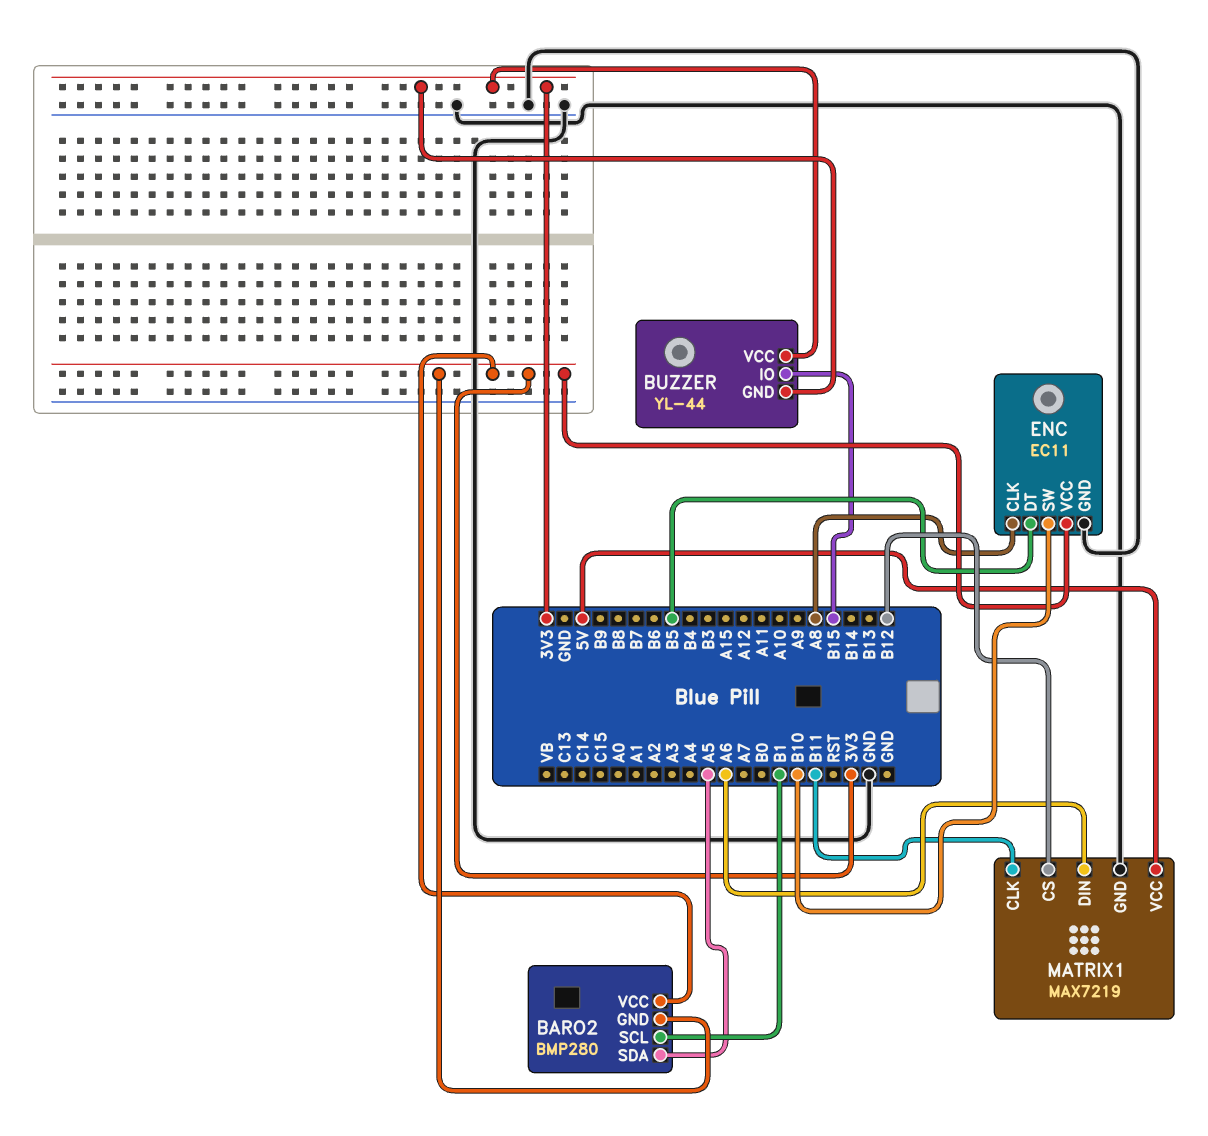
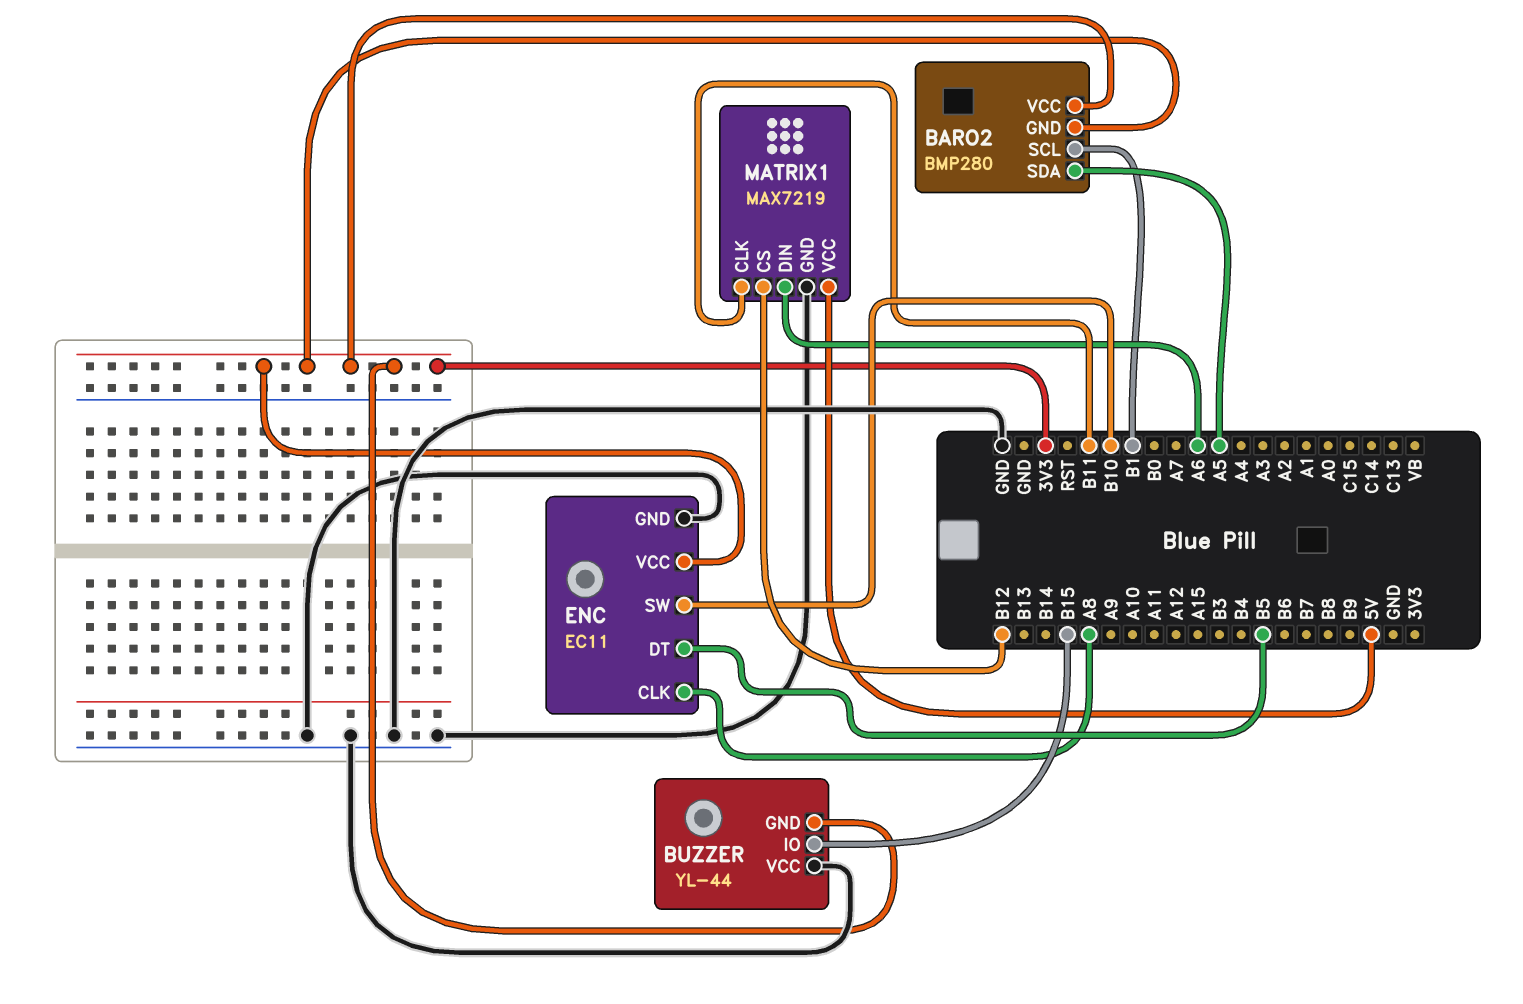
BUZZER pin VCC: 3V3 -> GND

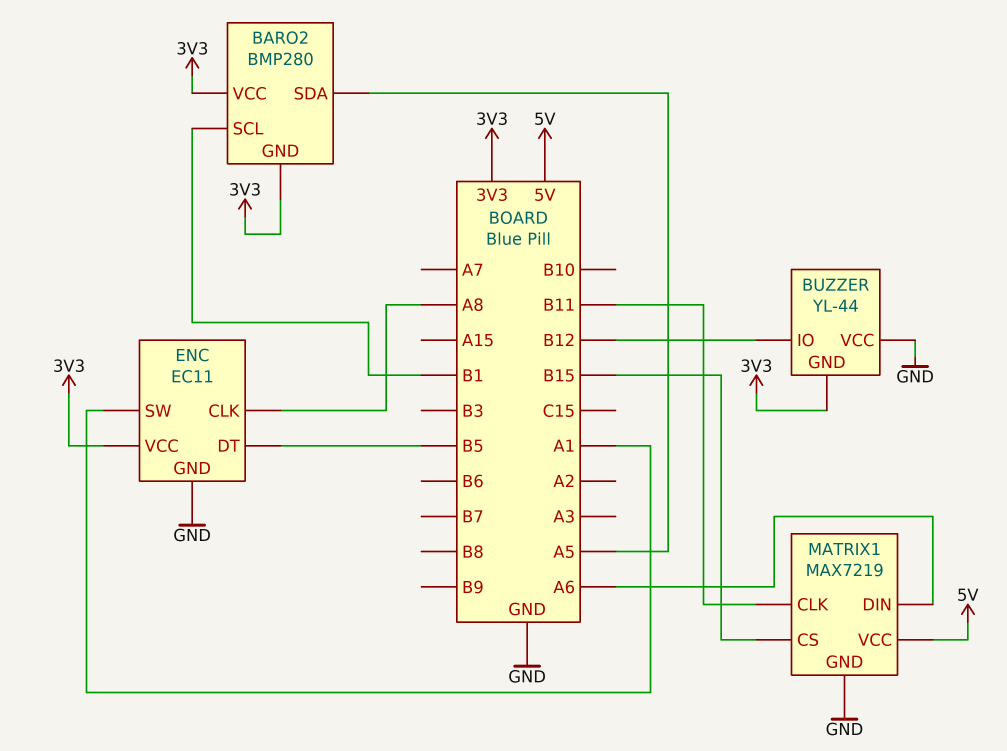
BUZZER pin IO: B15 -> B12
ENC pin SW: B10 -> A1
MATRIX1 pin CS: B12 -> B15

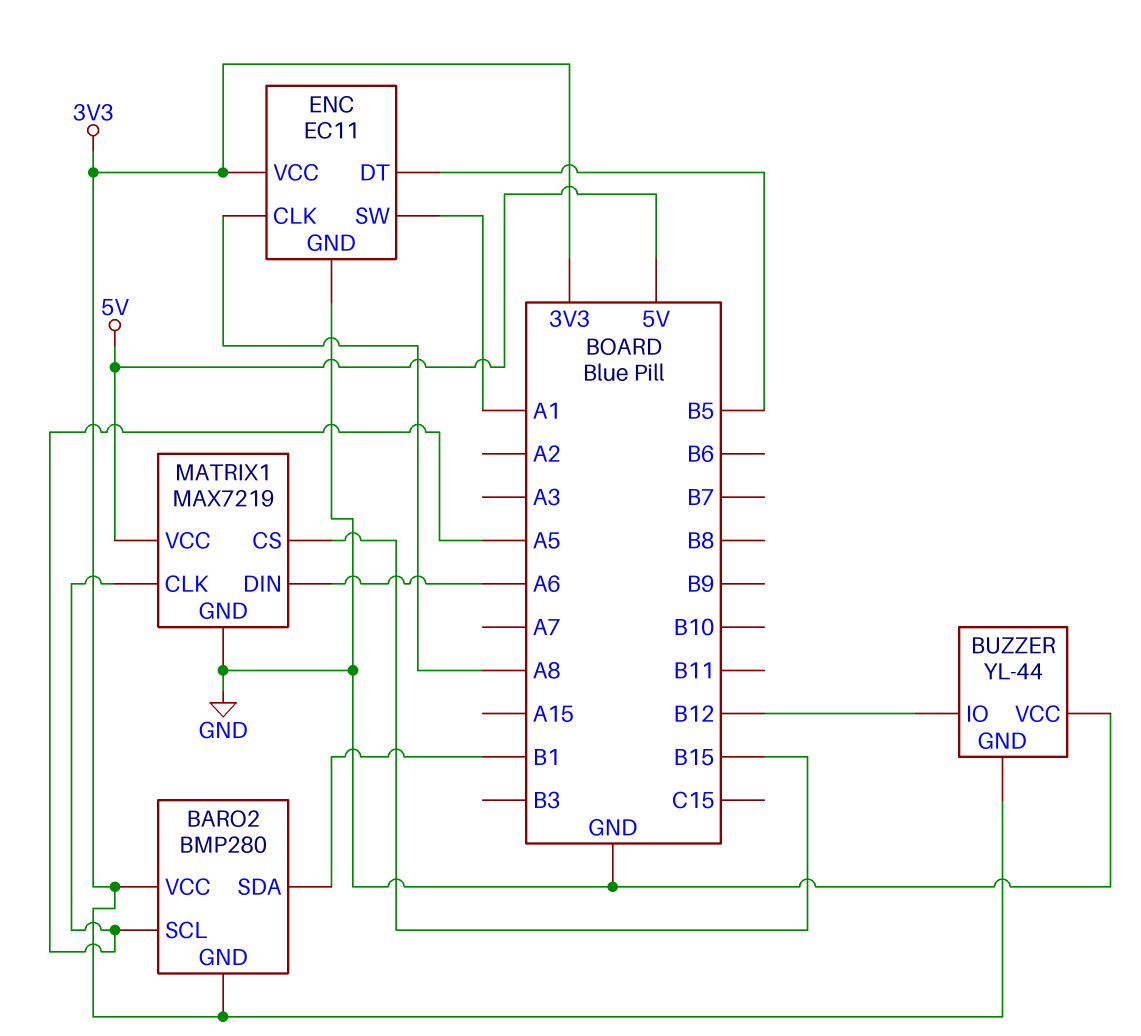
BARO2 pin SCL: B1 -> A5
BARO2 pin SDA: A5 -> B1
MATRIX1 pin CLK: B11 -> A5

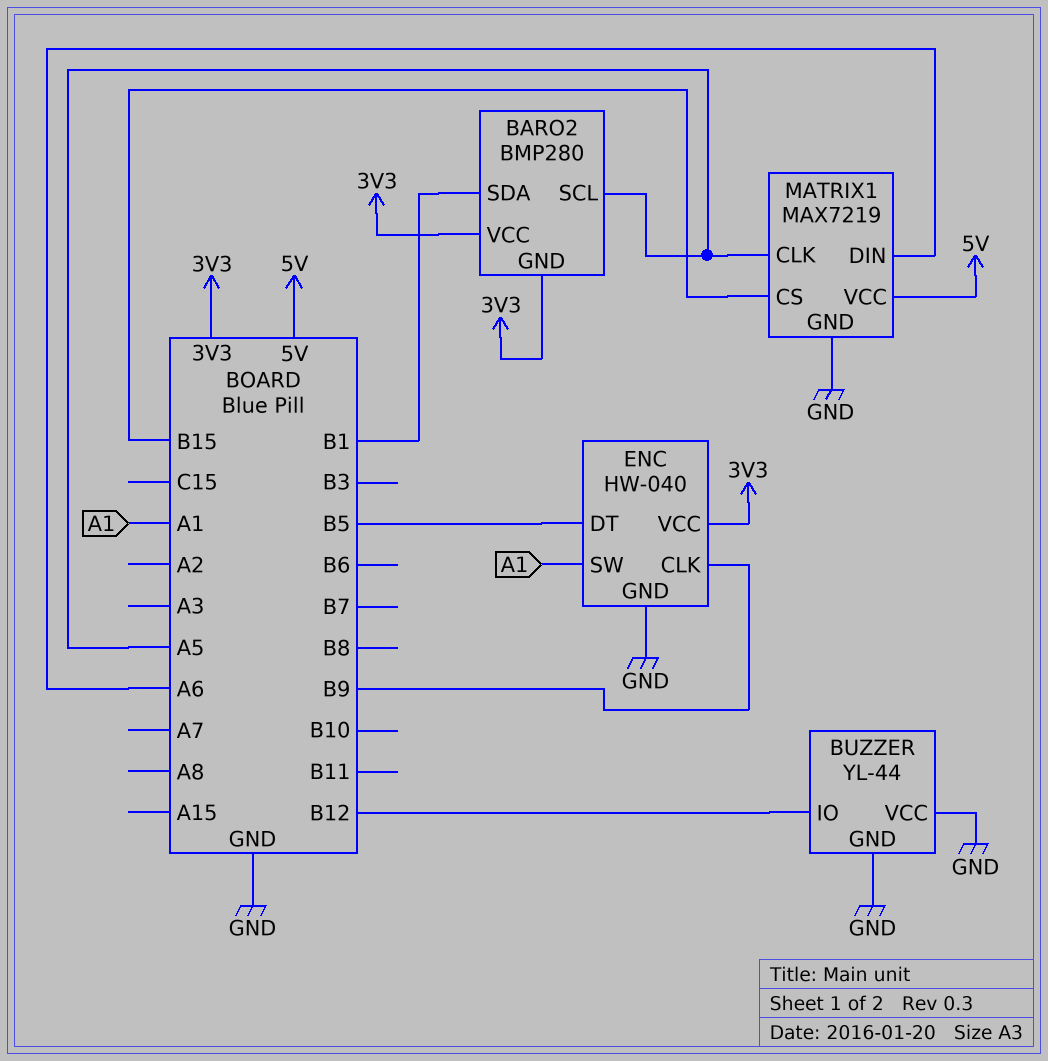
BUZZER pin GND: 3V3 -> GND
ENC: EC11 -> HW-040
ENC pin CLK: A8 -> B9

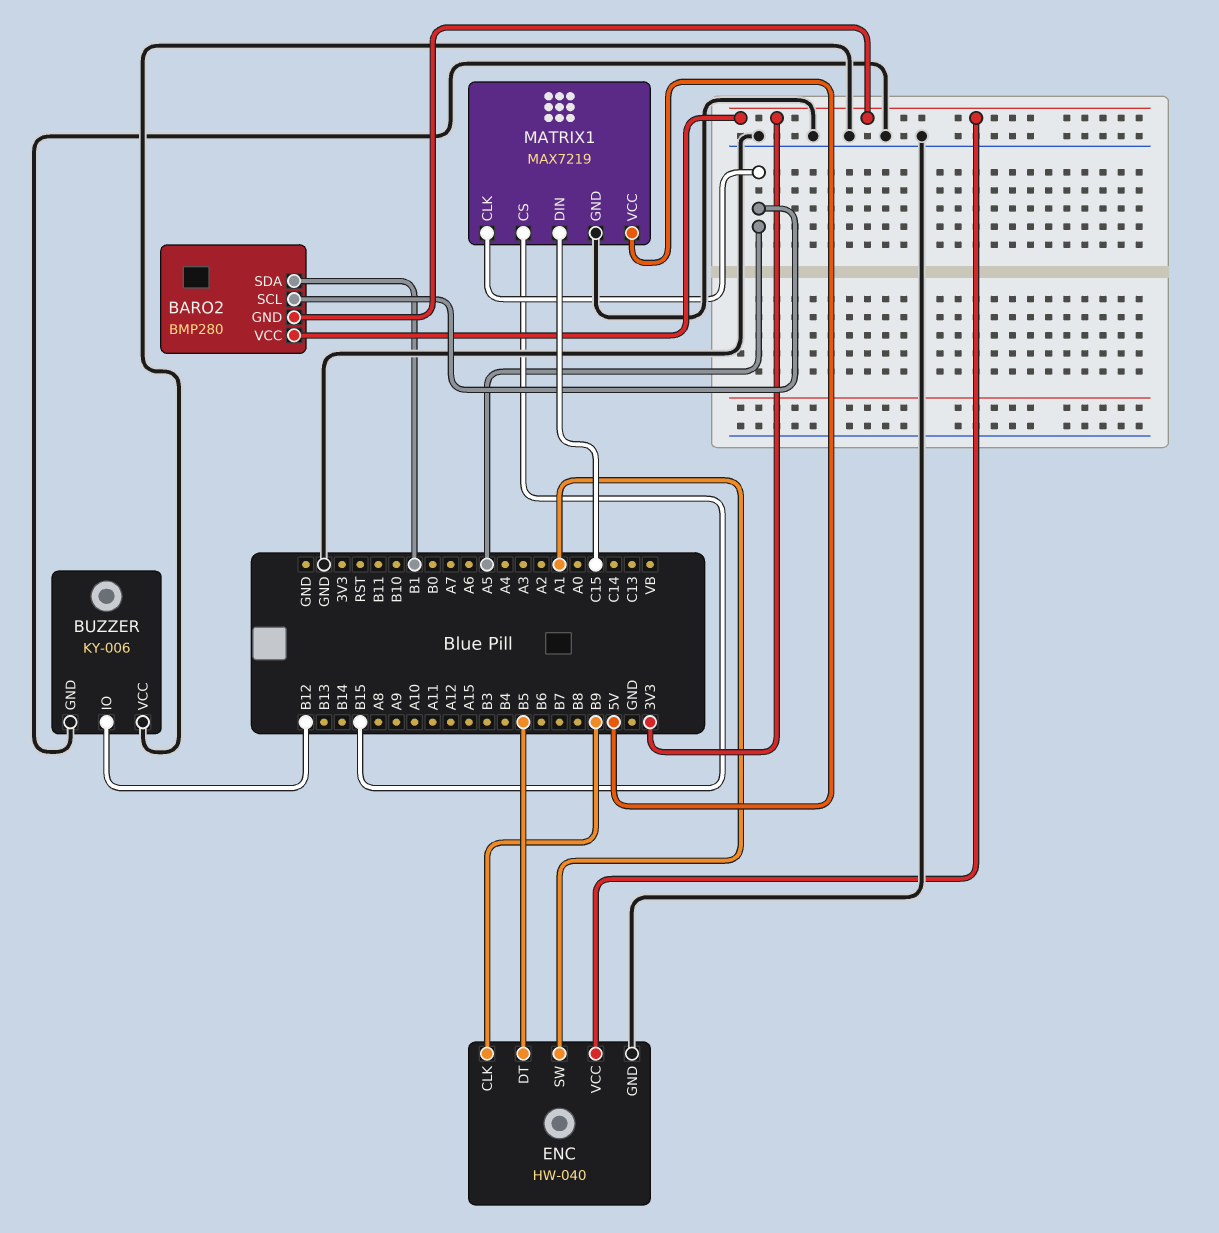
BUZZER: YL-44 -> KY-006
MATRIX1 pin DIN: A6 -> C15

